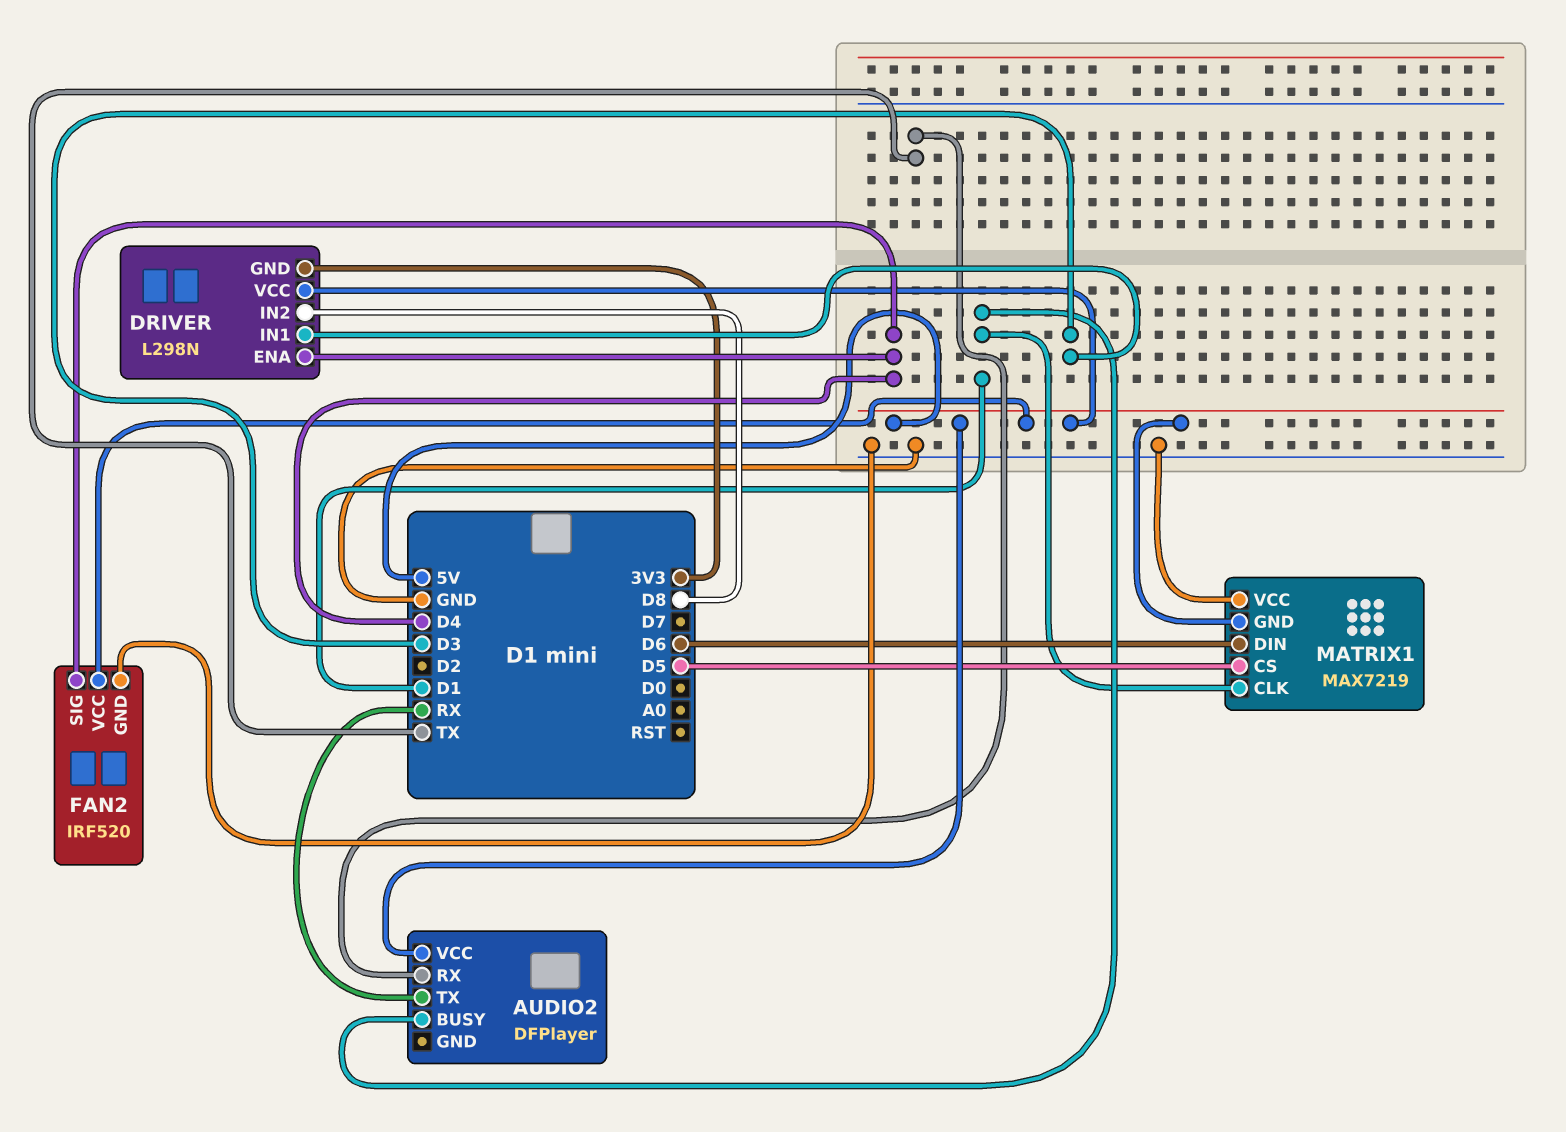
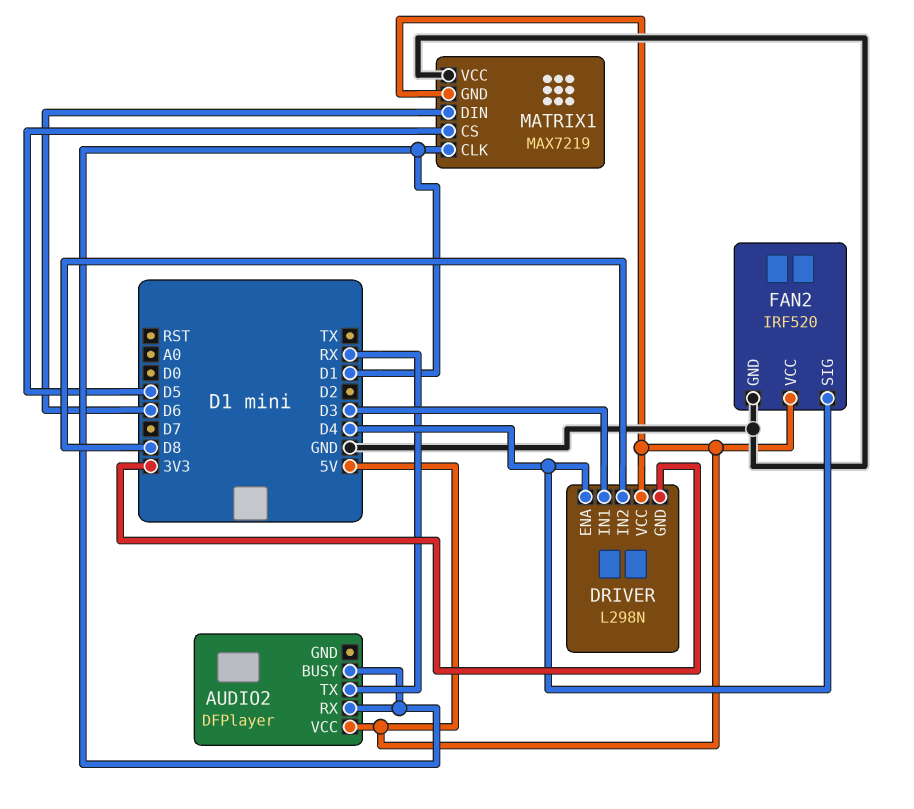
AUDIO2 pin RX: TX -> D1

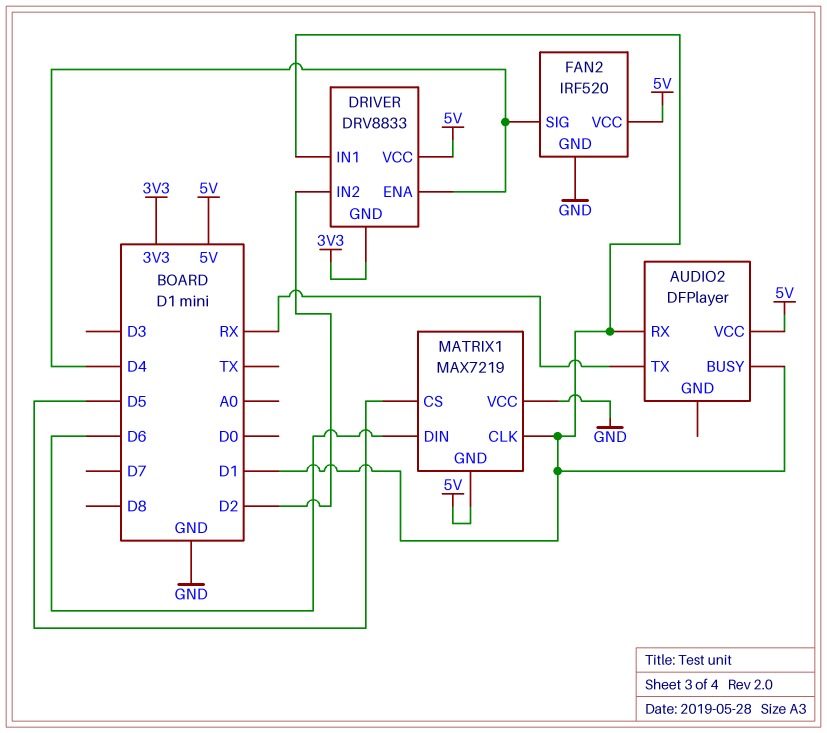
DRIVER: L298N -> DRV8833
DRIVER pin IN1: D3 -> D1
DRIVER pin IN2: D8 -> D2

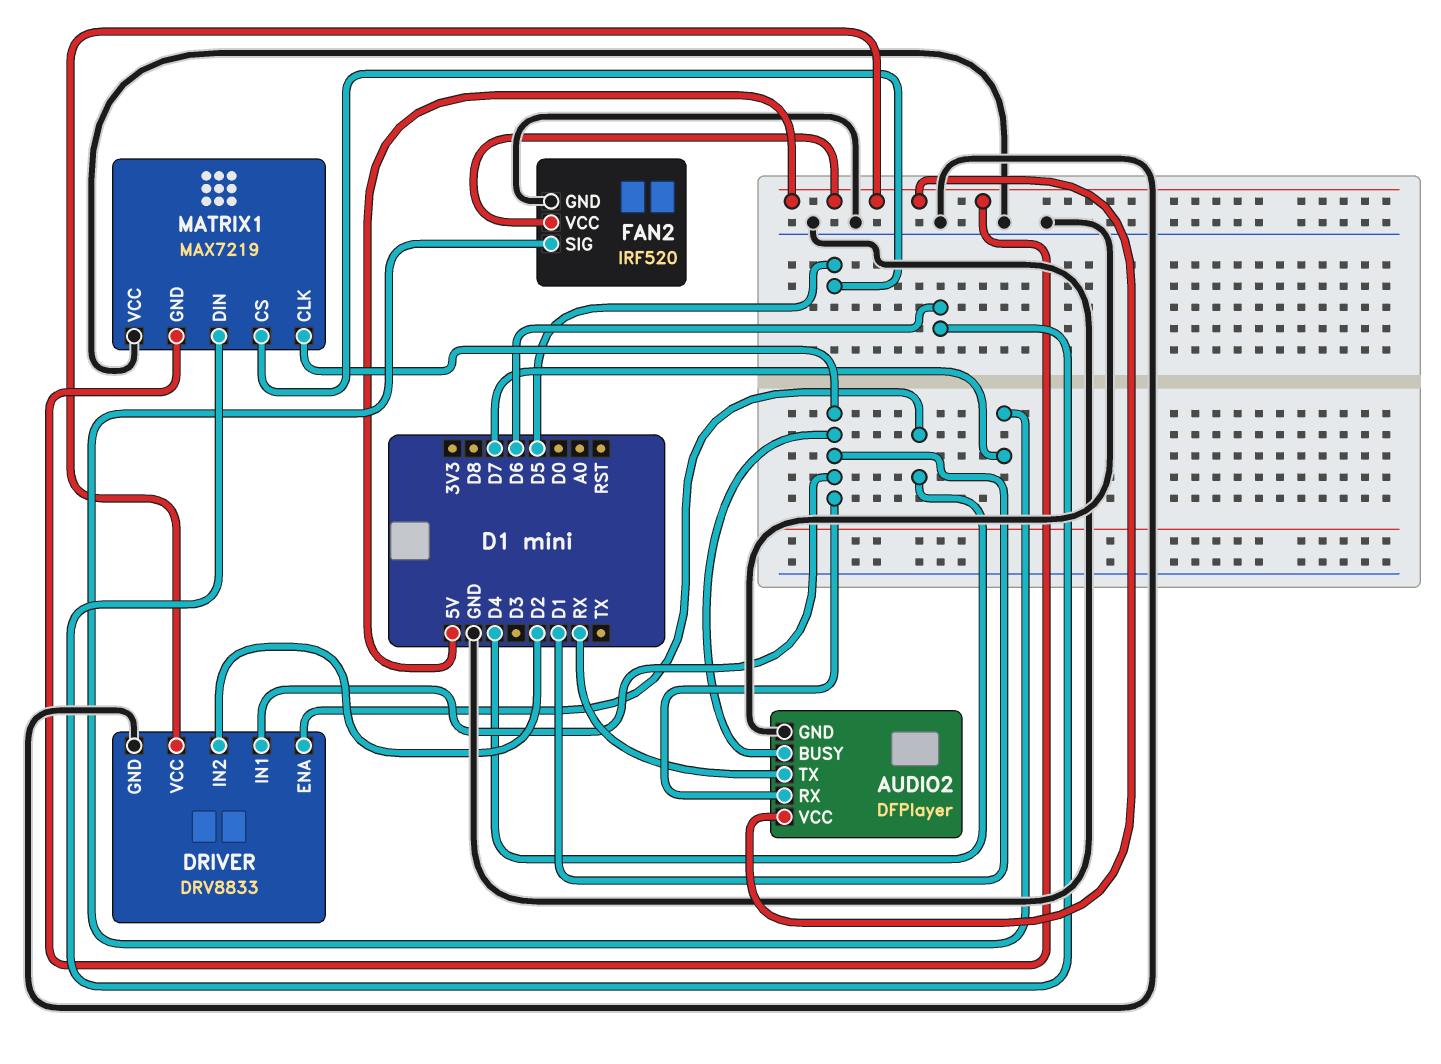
AUDIO2 pin GND: none -> GND
DRIVER pin GND: 3V3 -> GND
FAN2 pin SIG: D4 -> D7

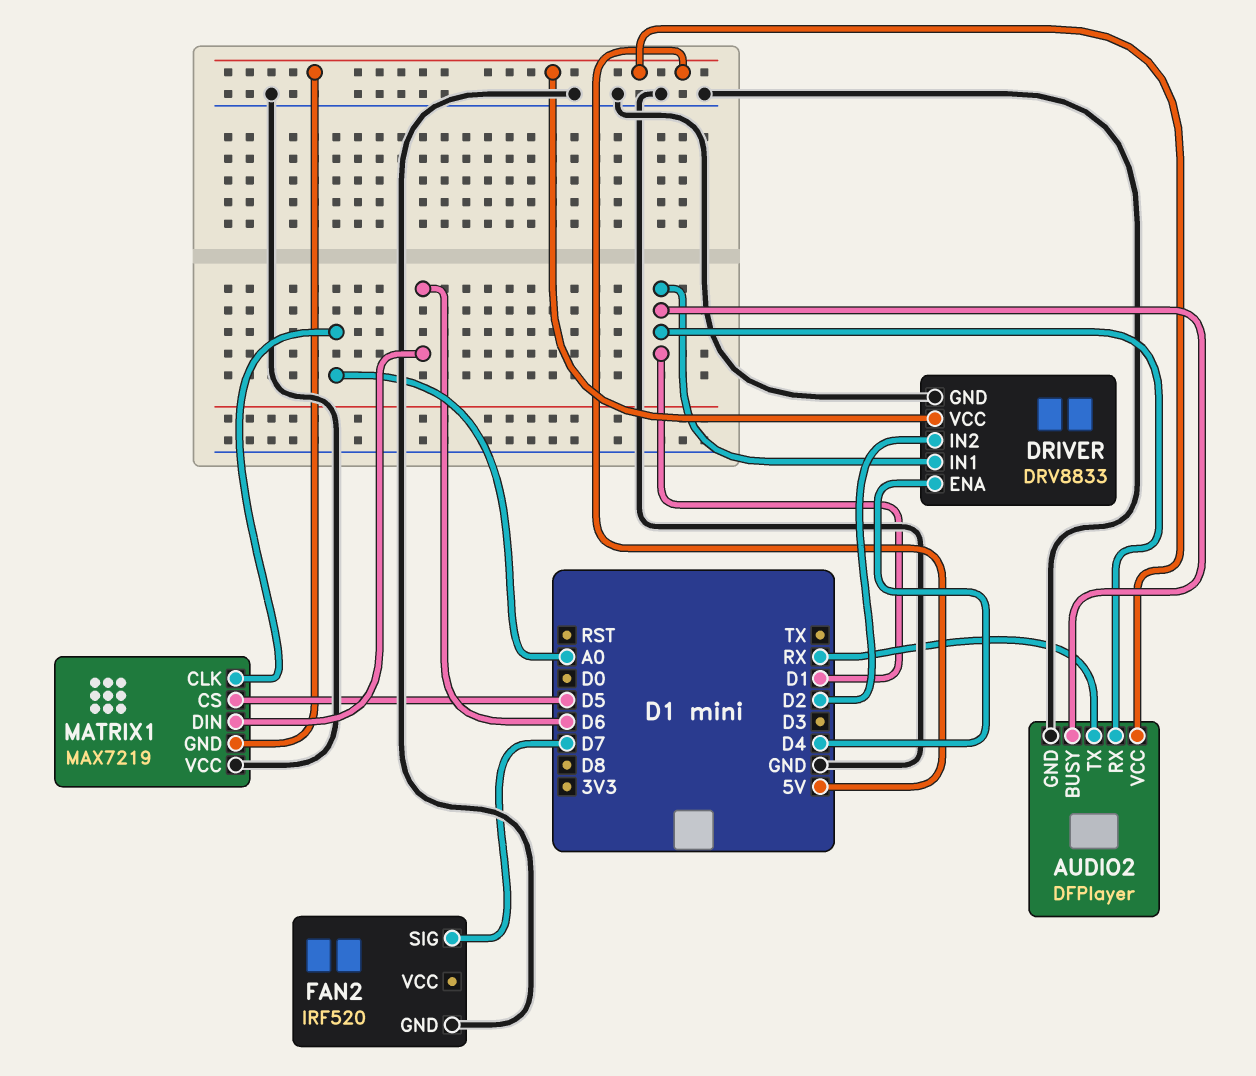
FAN2 pin VCC: 5V -> none
MATRIX1 pin CLK: D1 -> A0

